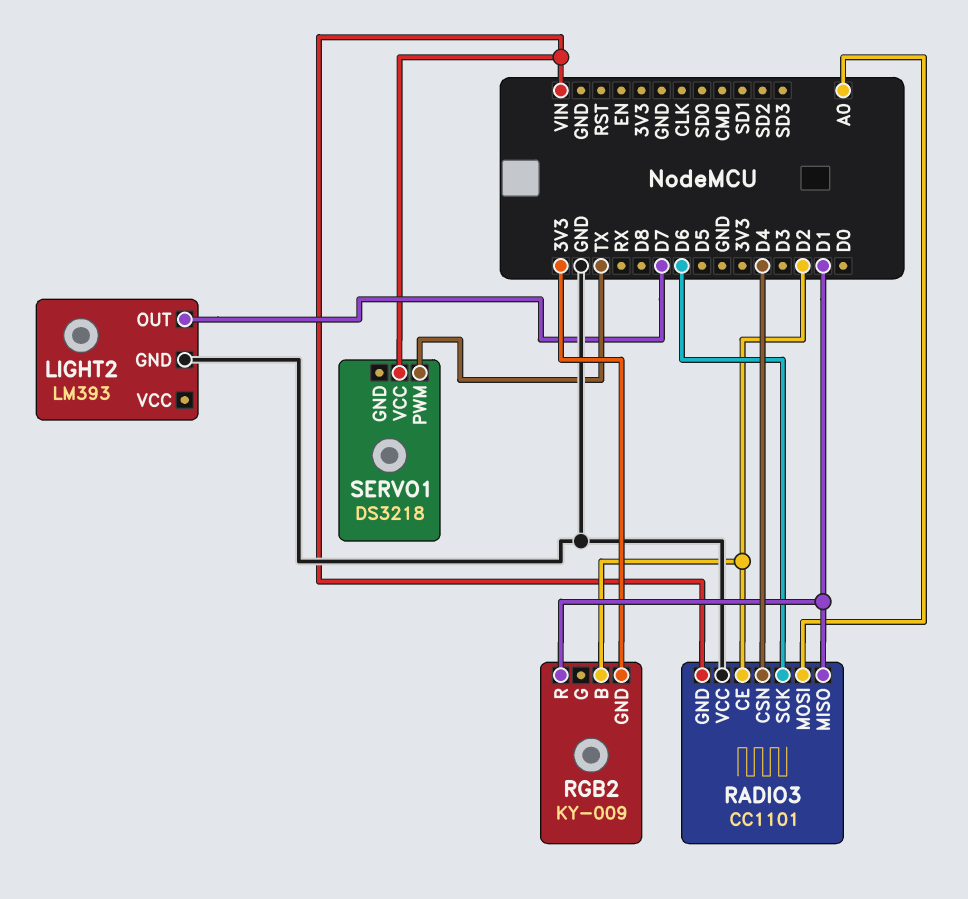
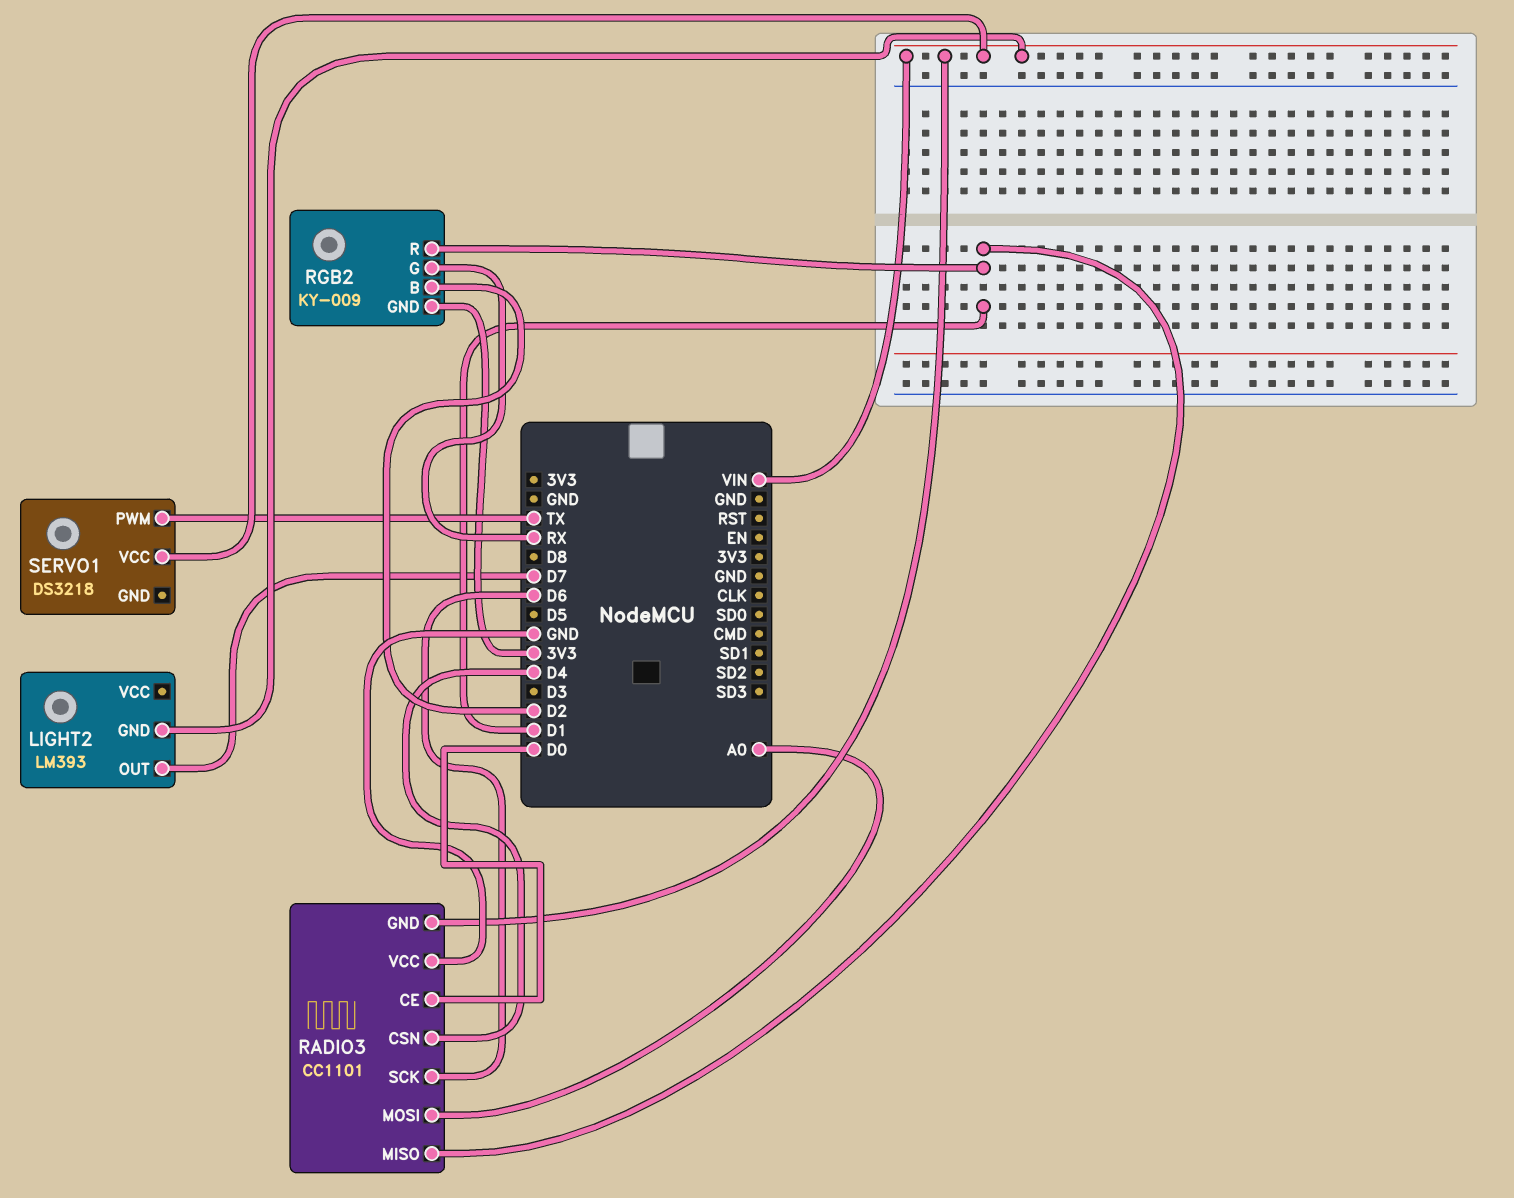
LIGHT2 pin GND: GND -> VIN
RADIO3 pin CE: D2 -> D0
RGB2 pin G: none -> RX

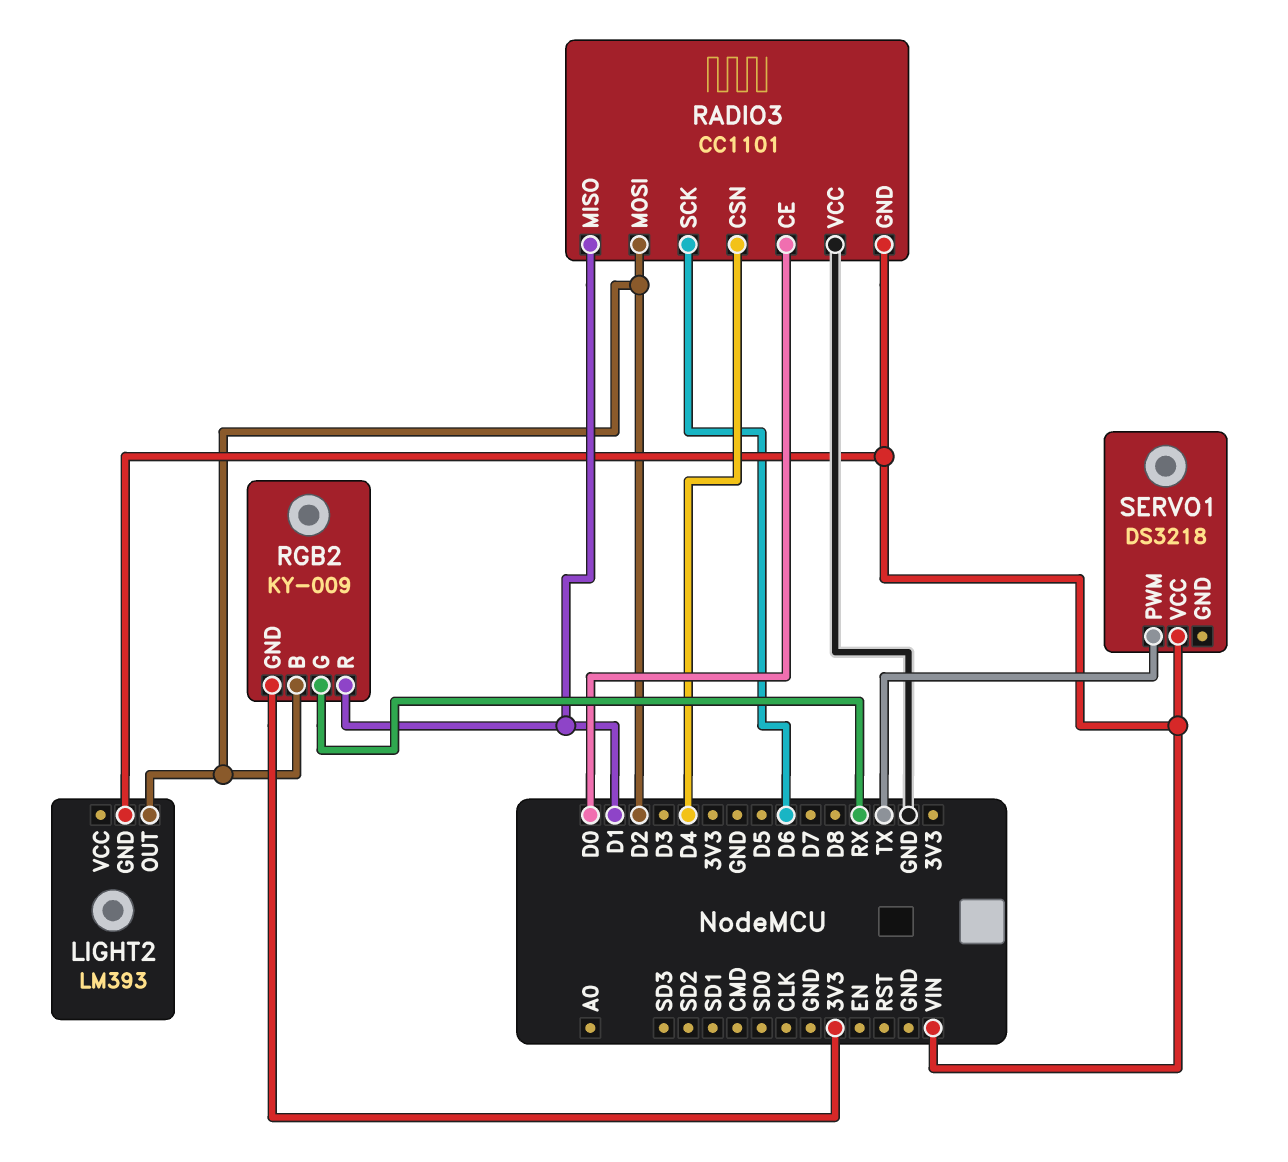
LIGHT2 pin OUT: D7 -> D2
RADIO3 pin MOSI: A0 -> D2

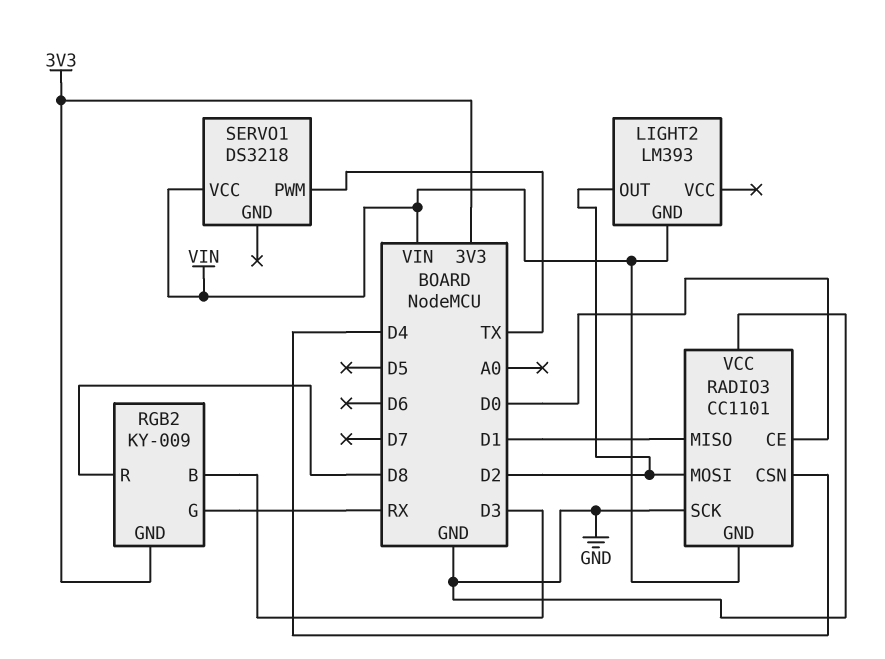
RADIO3 pin SCK: D6 -> GND
RGB2 pin B: D2 -> D3
RGB2 pin R: D1 -> D8

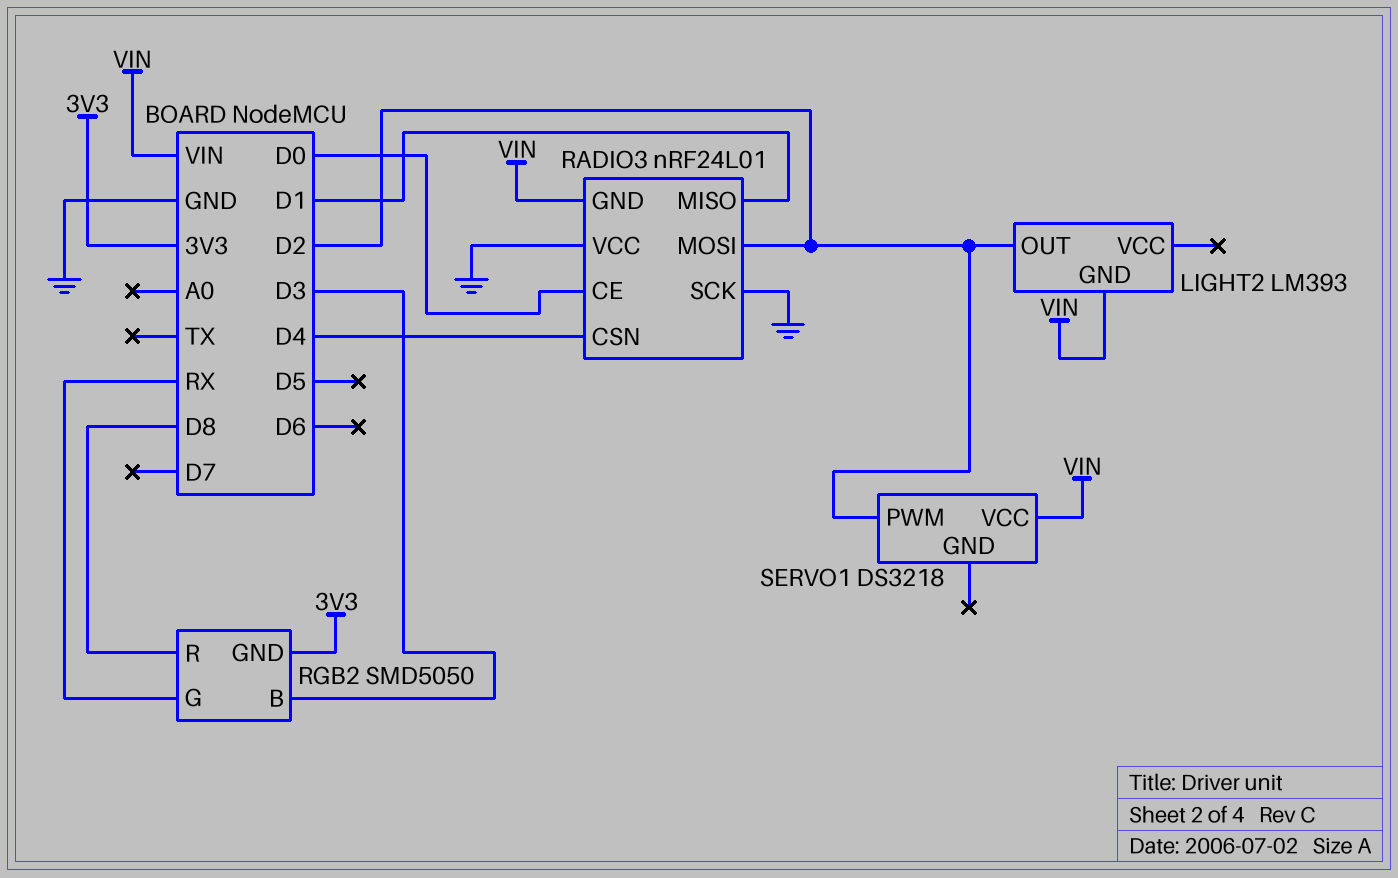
RADIO3: CC1101 -> nRF24L01
RGB2: KY-009 -> SMD5050
SERVO1 pin PWM: TX -> D2

